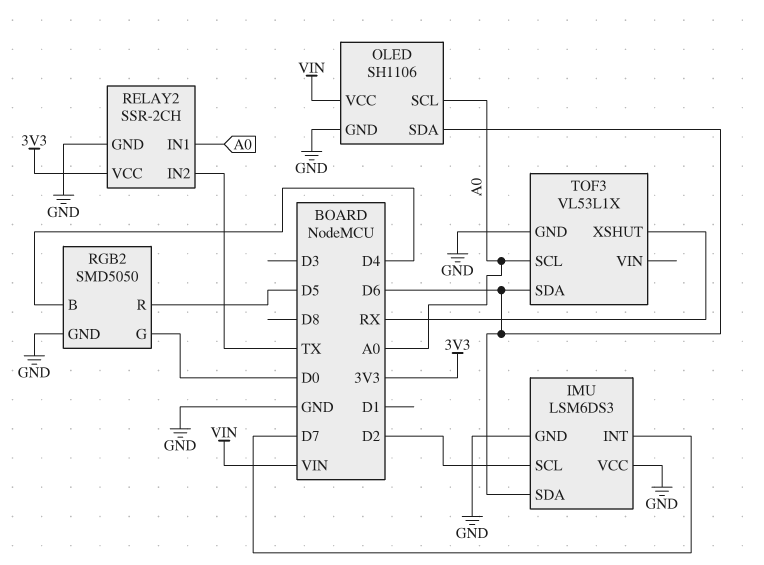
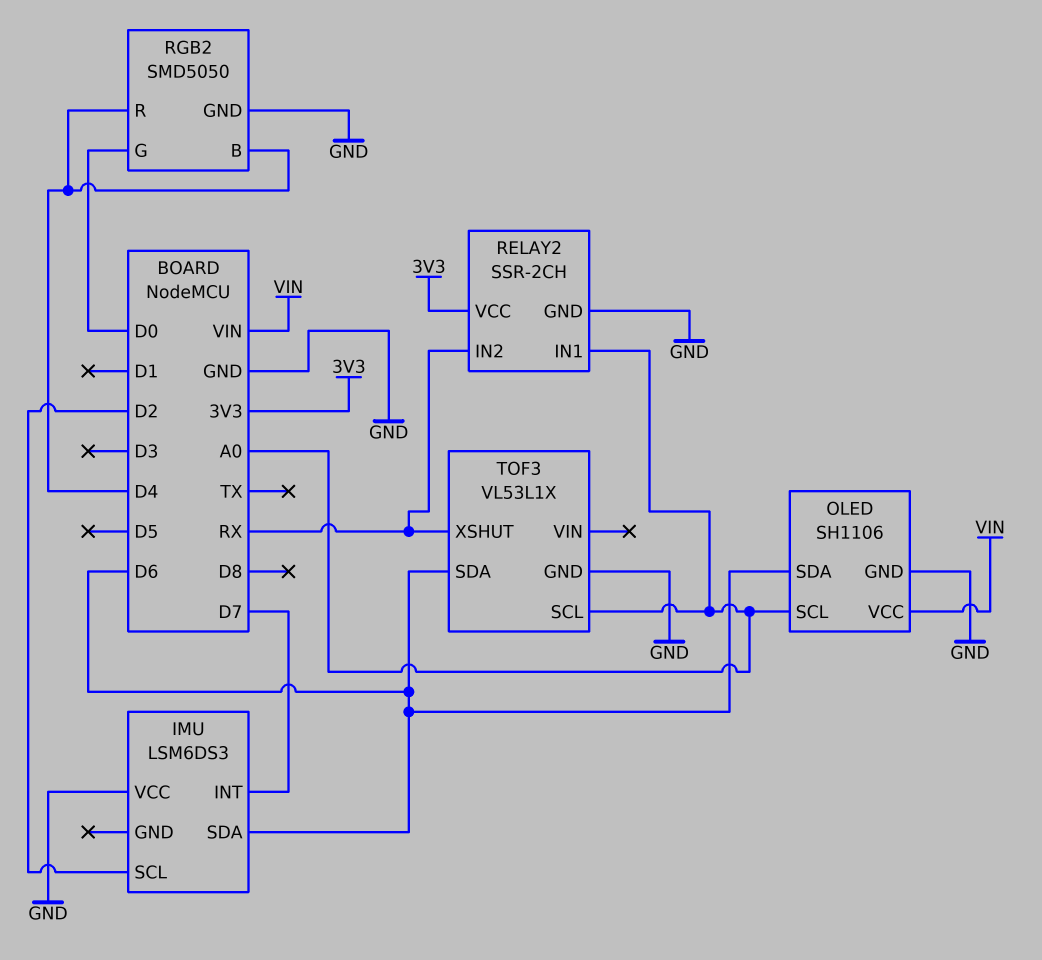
IMU pin GND: GND -> none
RELAY2 pin IN2: TX -> RX
RGB2 pin R: D5 -> D4

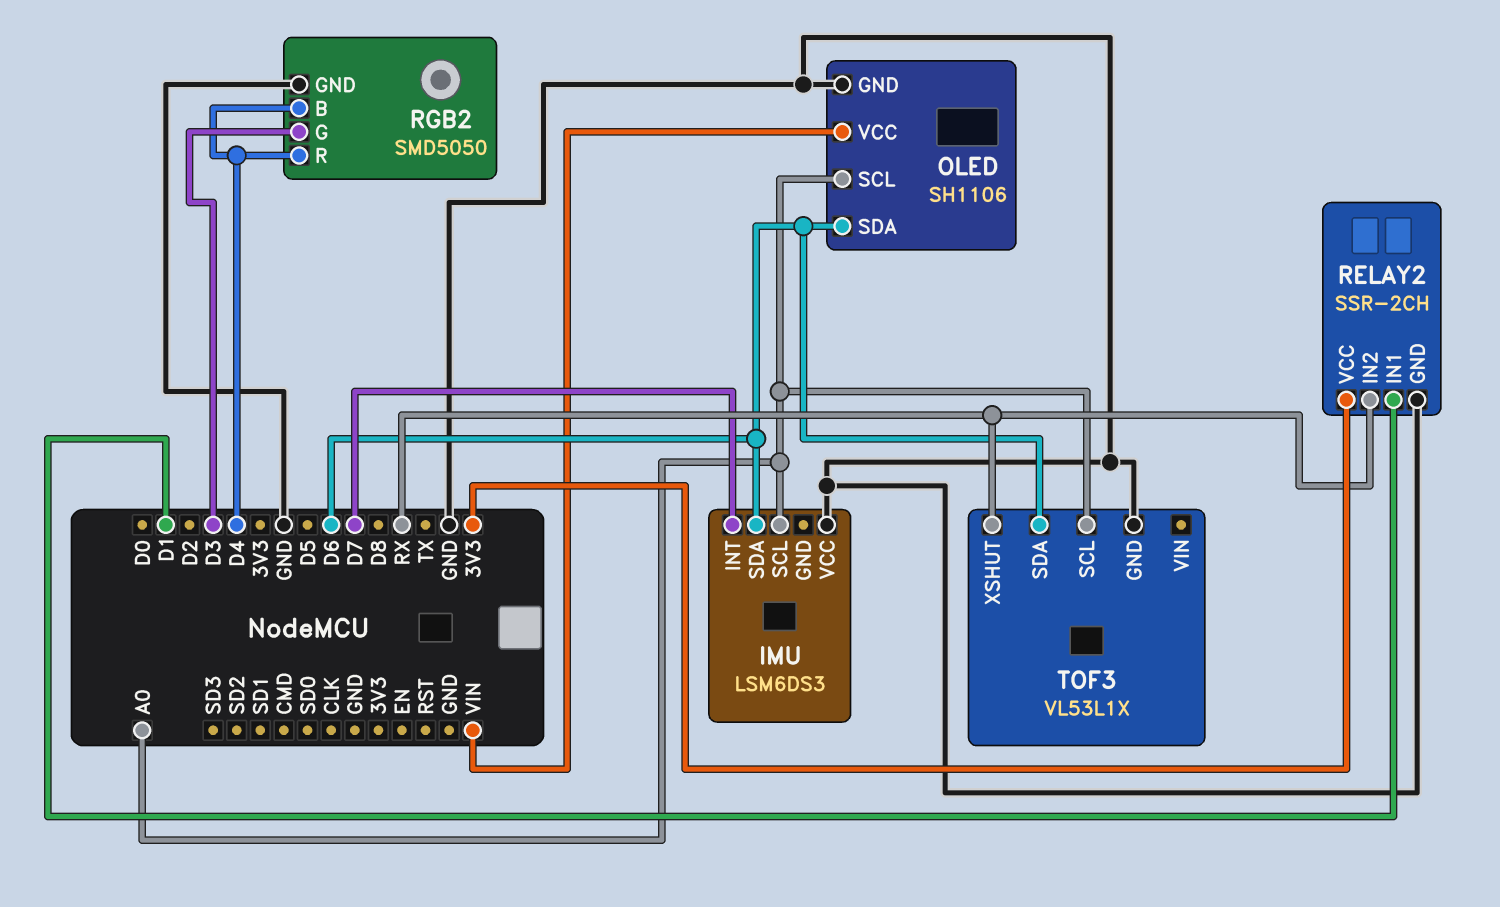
IMU pin SCL: D2 -> A0
RELAY2 pin IN1: A0 -> D1
RGB2 pin G: D0 -> D3

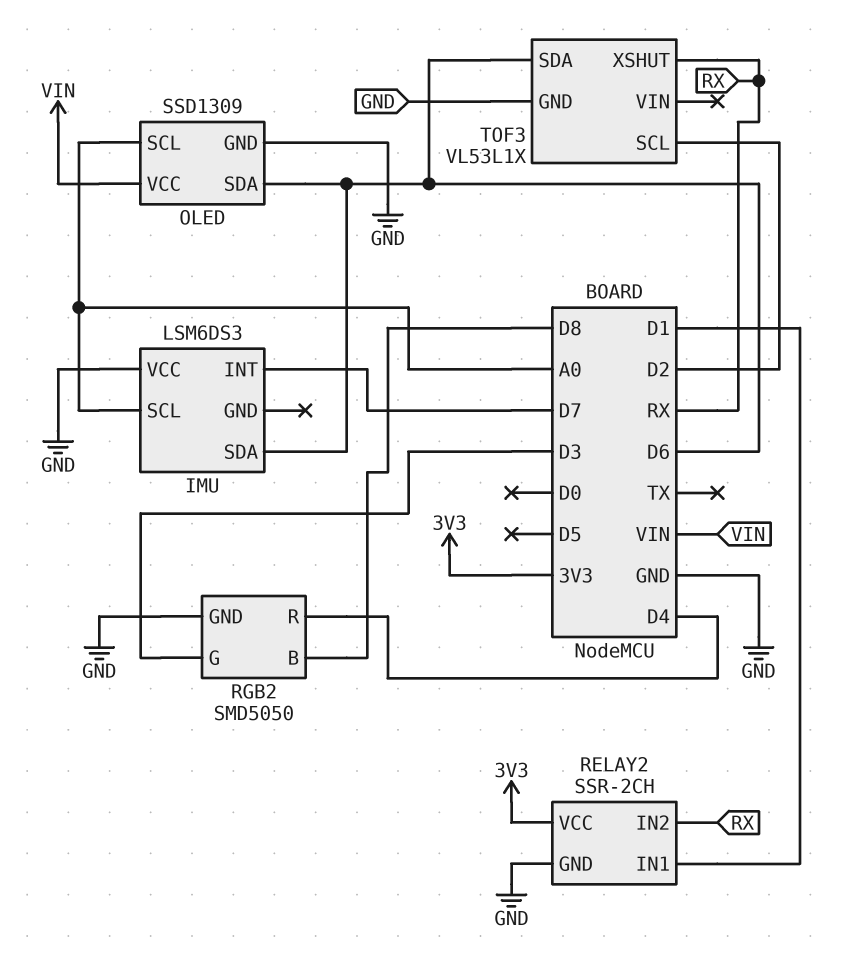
OLED: SH1106 -> SSD1309
RGB2 pin B: D4 -> D8
TOF3 pin SCL: A0 -> D2

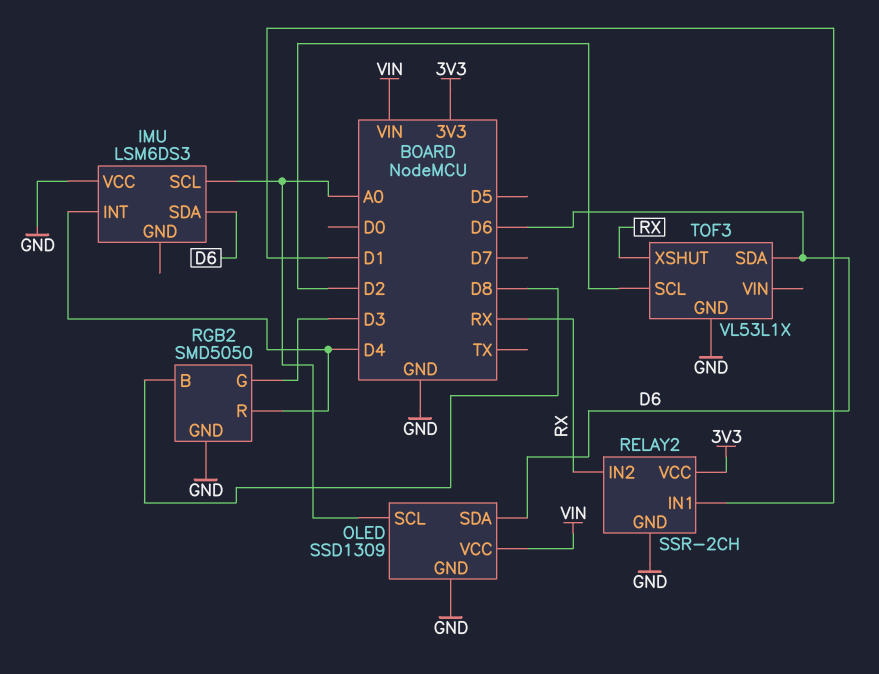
IMU pin INT: D7 -> D4

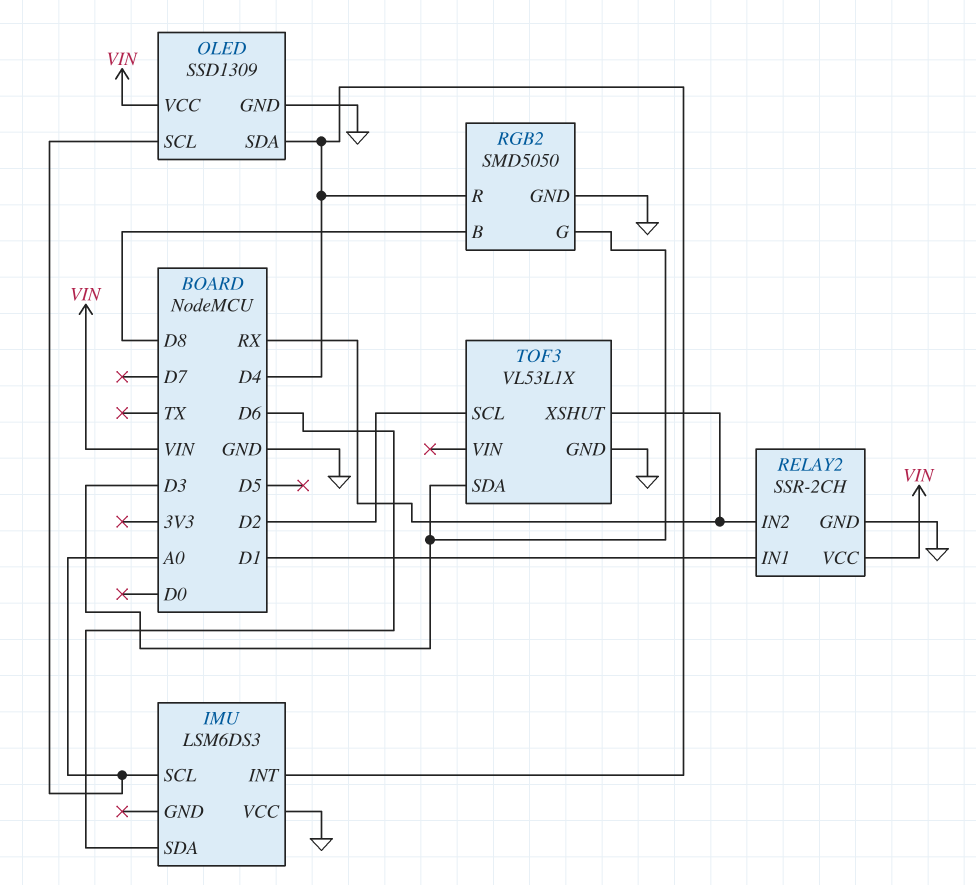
OLED pin SDA: D6 -> D4
RELAY2 pin VCC: 3V3 -> VIN
TOF3 pin SDA: D6 -> D3

